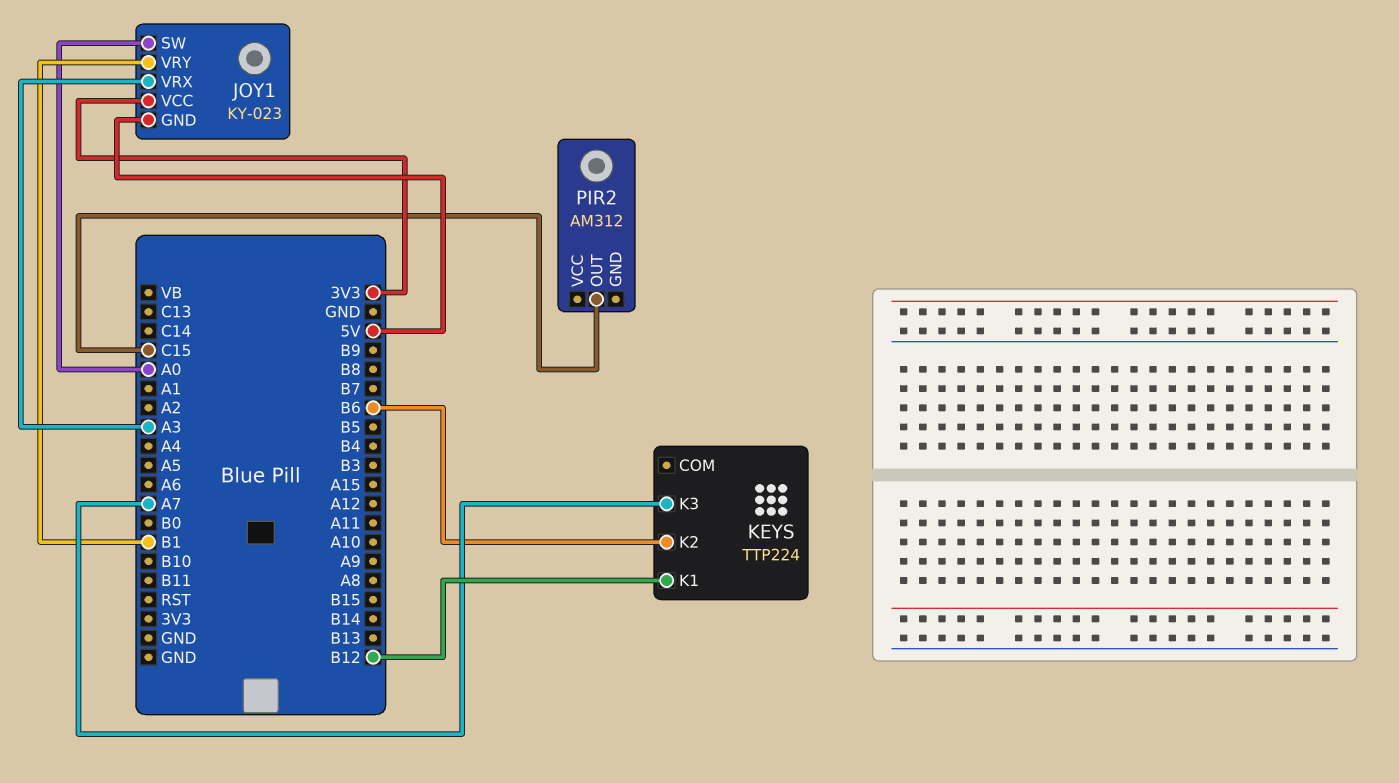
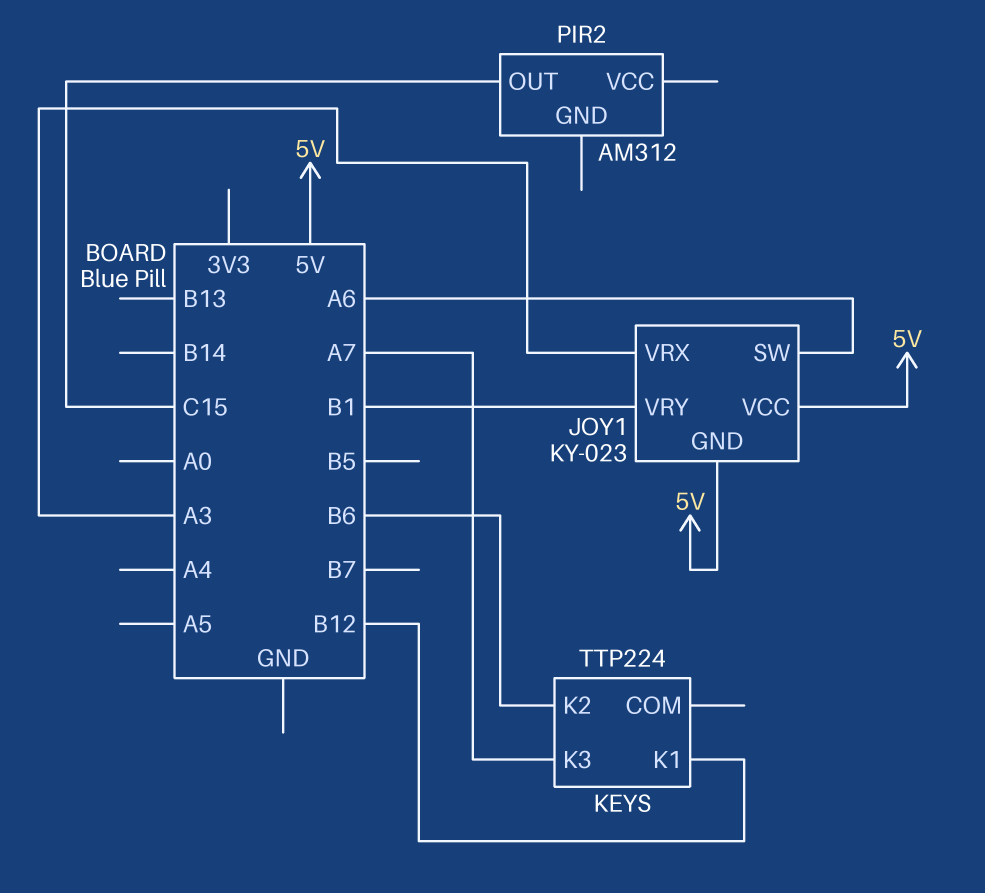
JOY1 pin SW: A0 -> A6
JOY1 pin VCC: 3V3 -> 5V

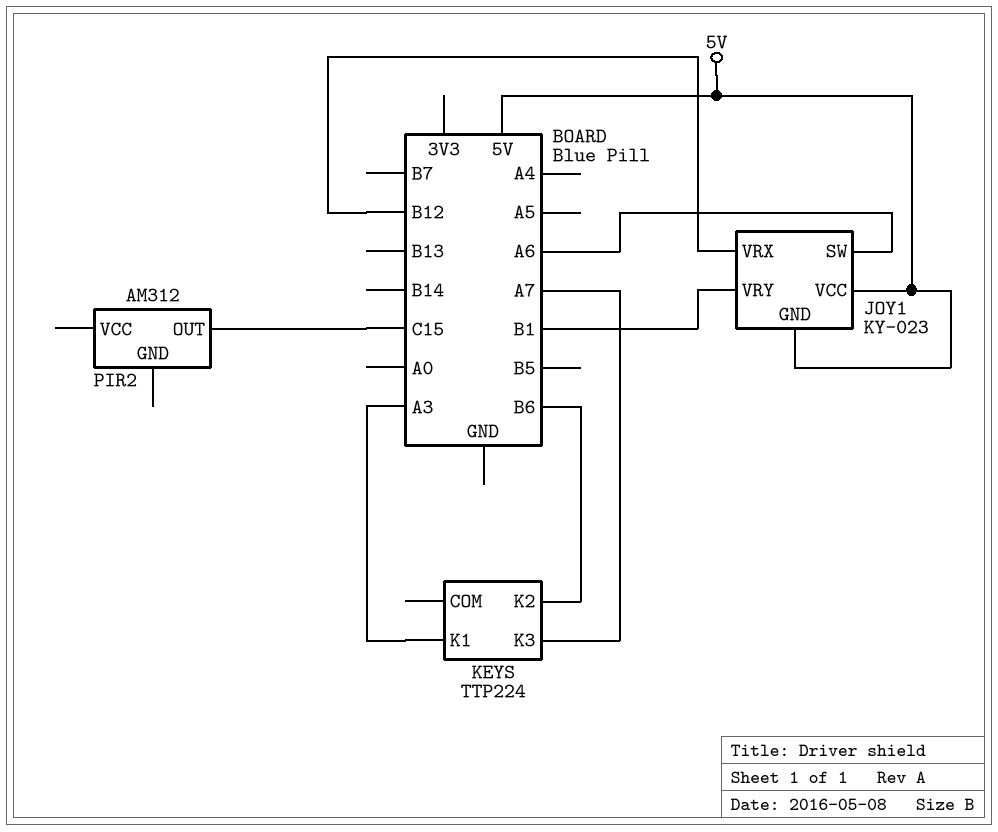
JOY1 pin VRX: A3 -> B12
KEYS pin K1: B12 -> A3

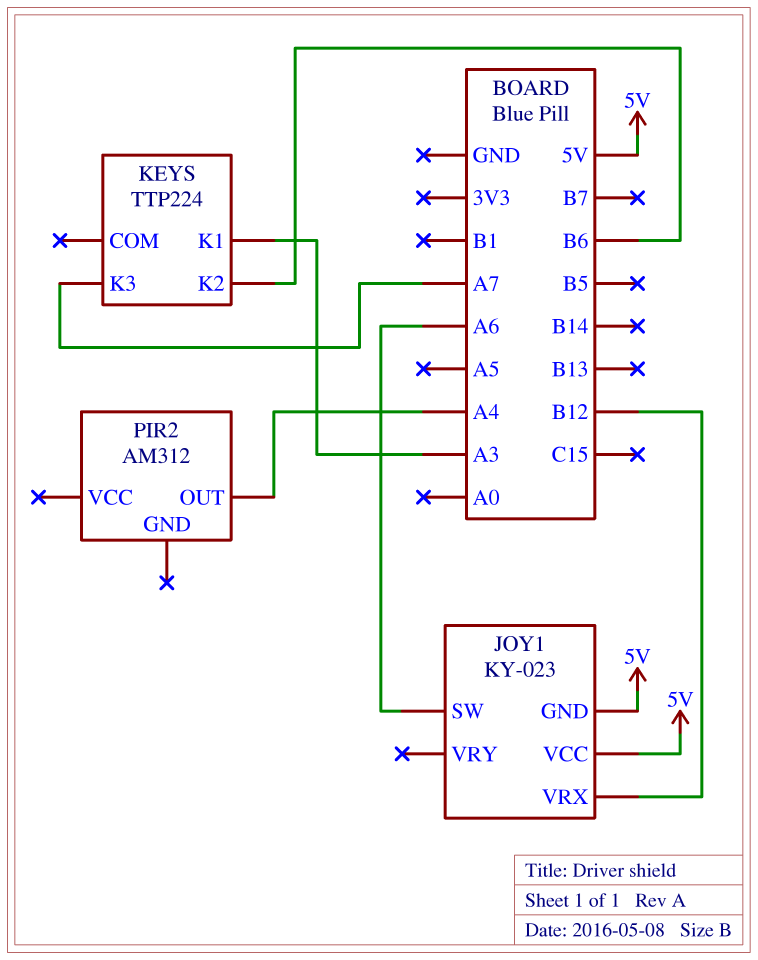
JOY1 pin VRY: B1 -> none
PIR2 pin OUT: C15 -> A4

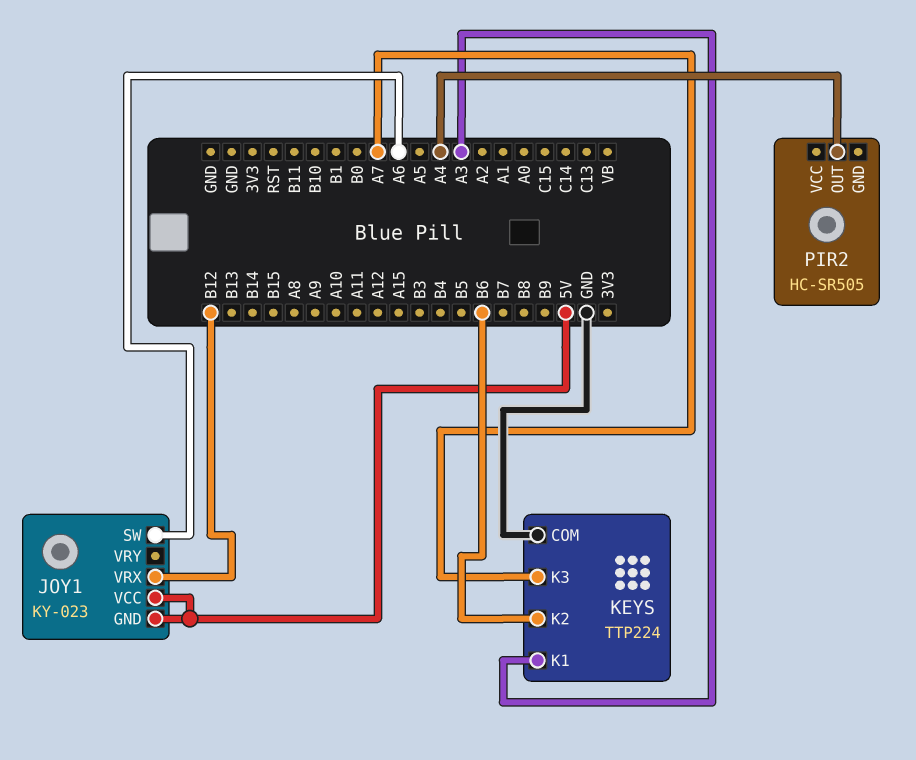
KEYS pin COM: none -> GND
PIR2: AM312 -> HC-SR505

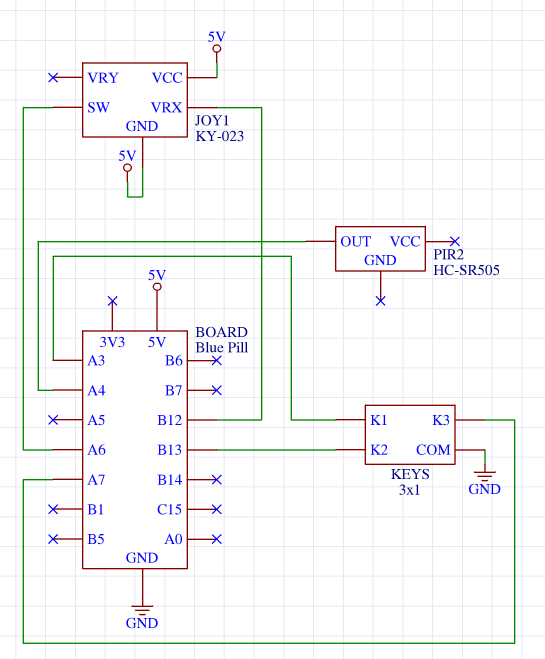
KEYS: TTP224 -> 3x1
KEYS pin K2: B6 -> B13

